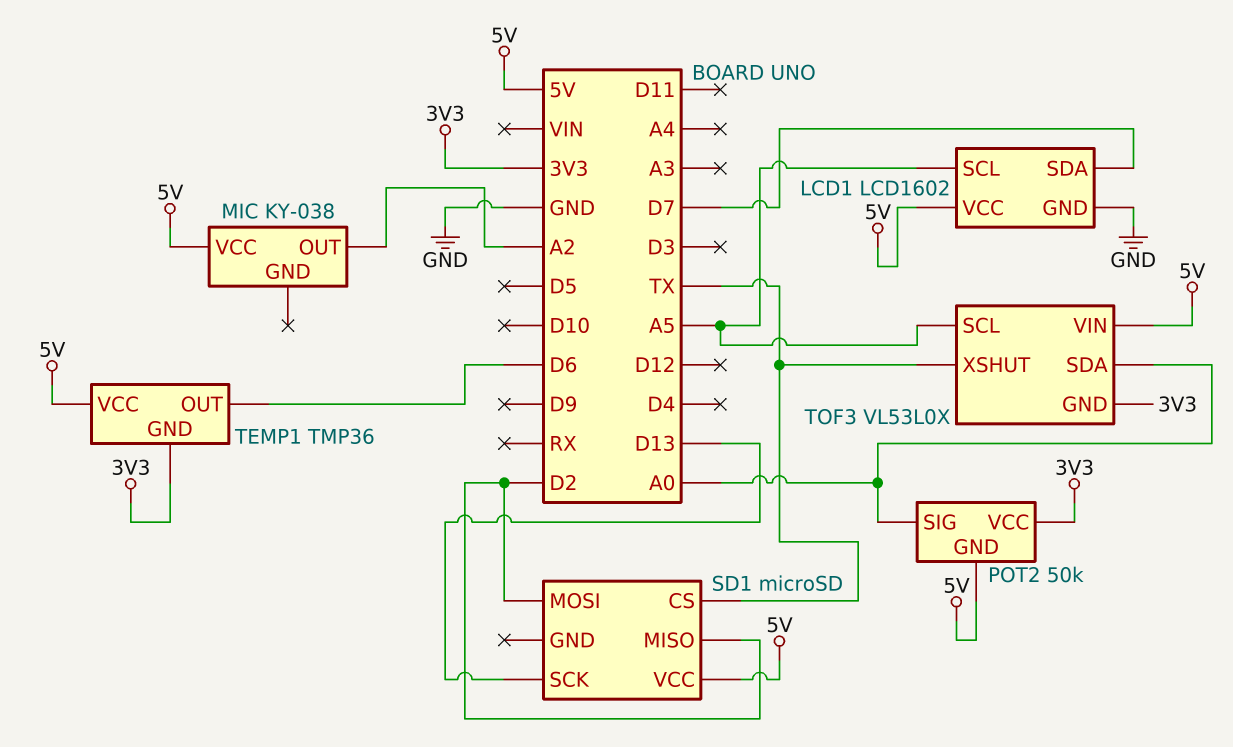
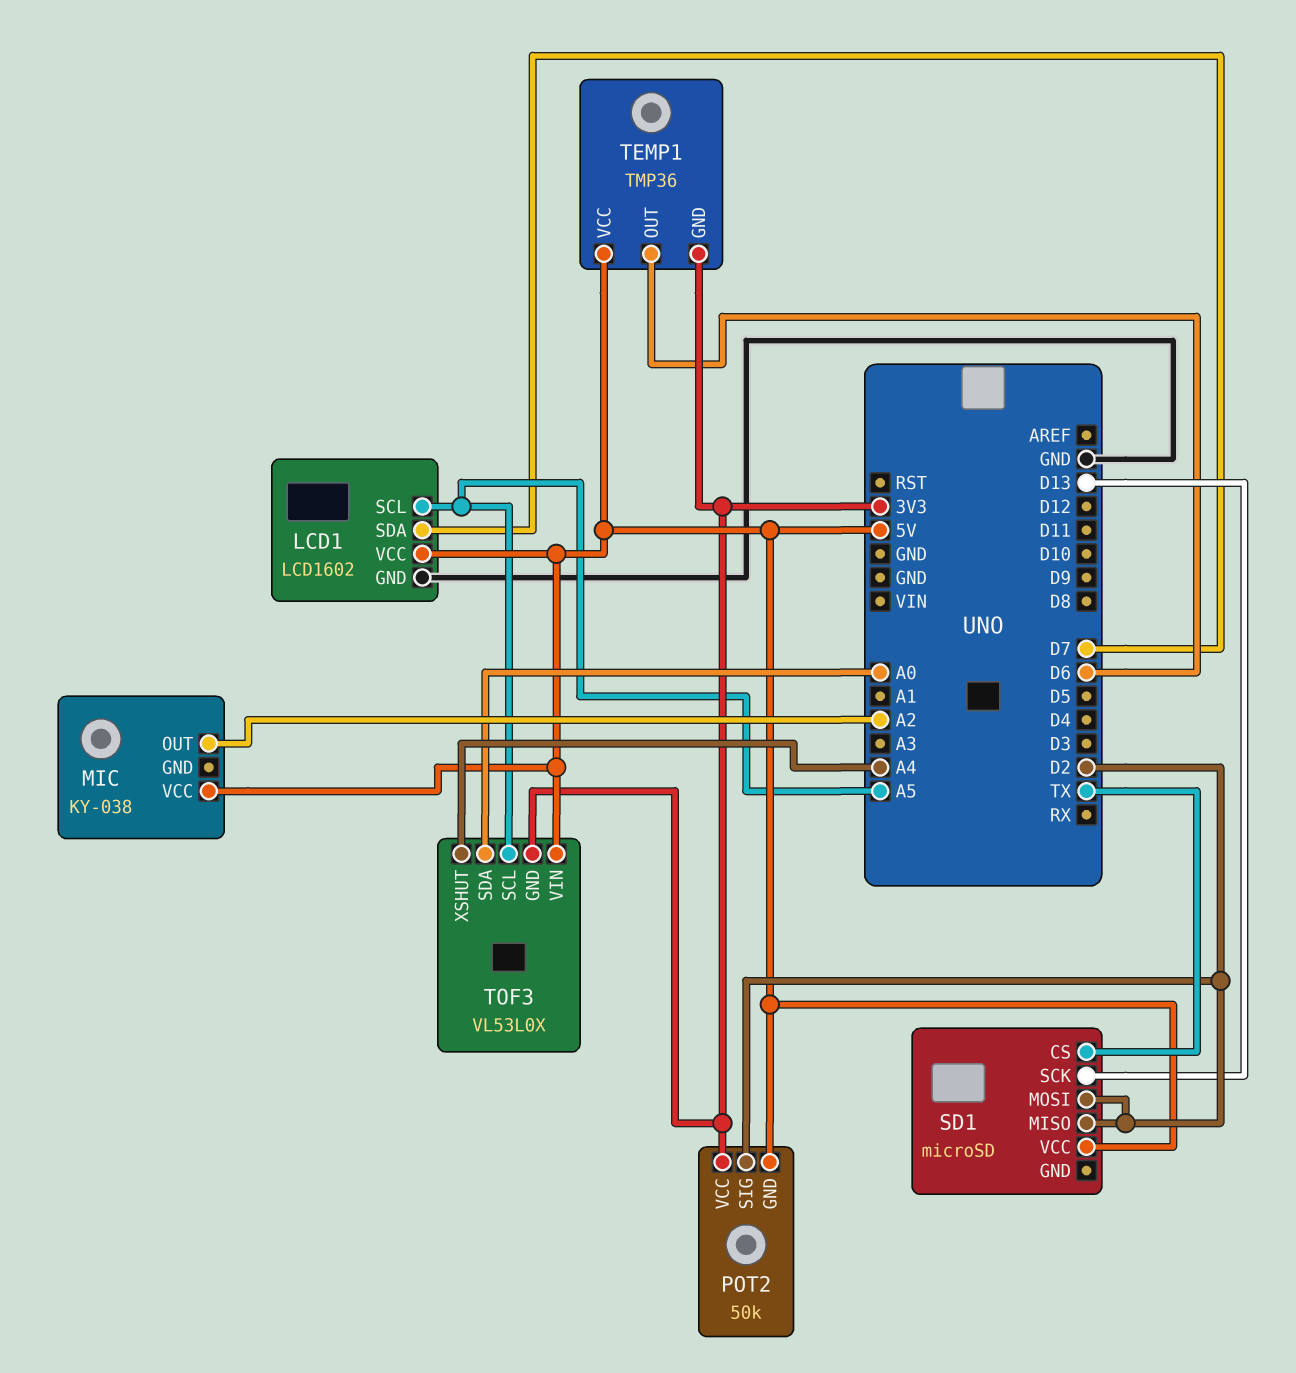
POT2 pin SIG: A0 -> D2
TOF3 pin XSHUT: TX -> A4

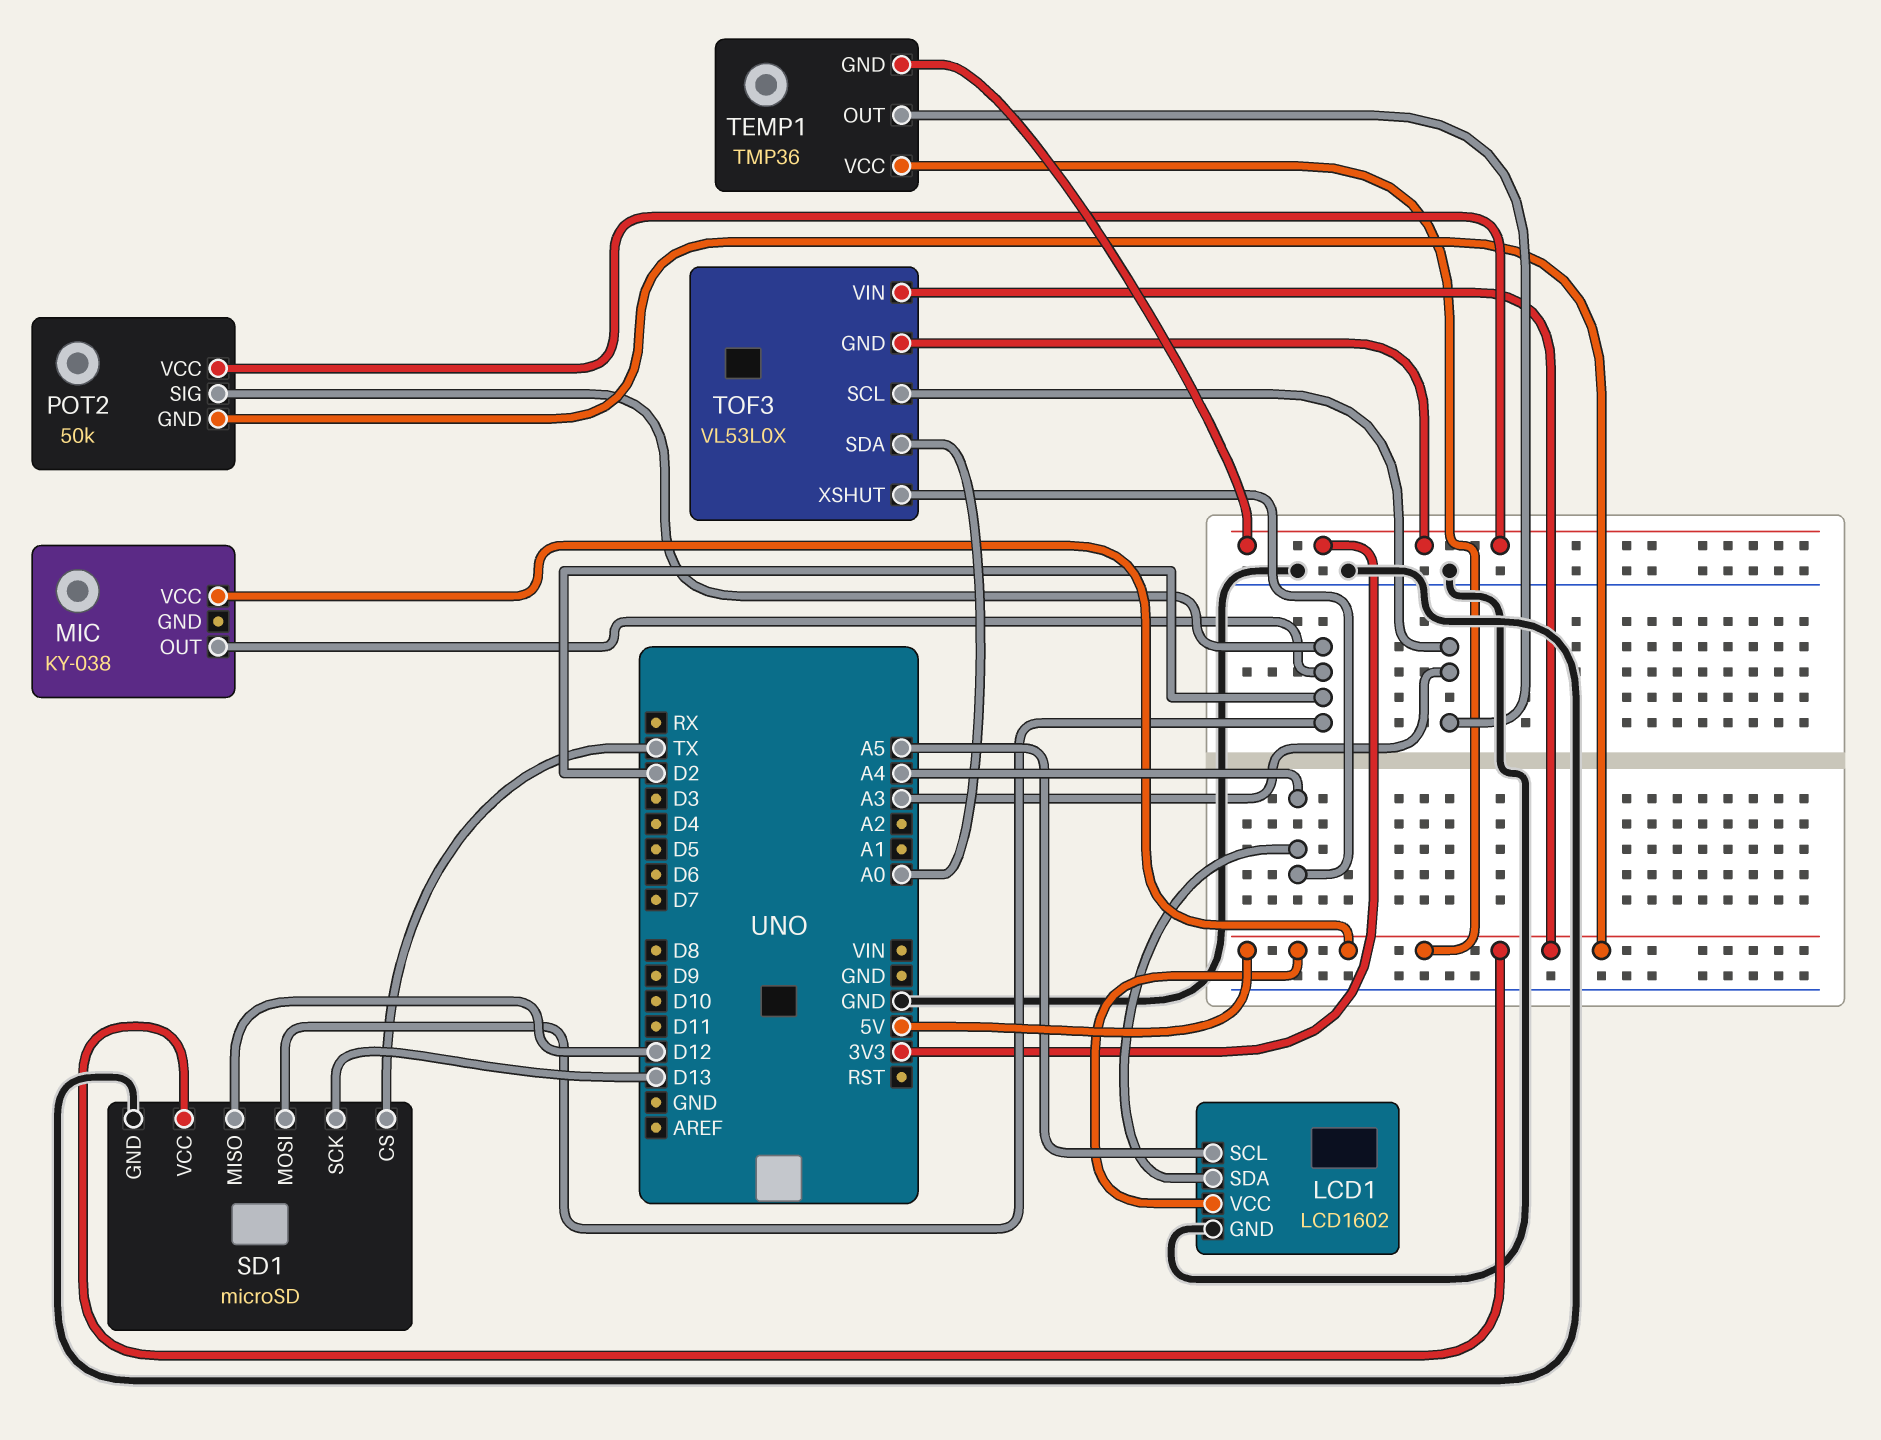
LCD1 pin SDA: D7 -> A4
MIC pin OUT: A2 -> D2
SD1 pin GND: none -> GND
SD1 pin MISO: D2 -> D12
TEMP1 pin OUT: D6 -> A3
TOF3 pin SCL: A5 -> A3

